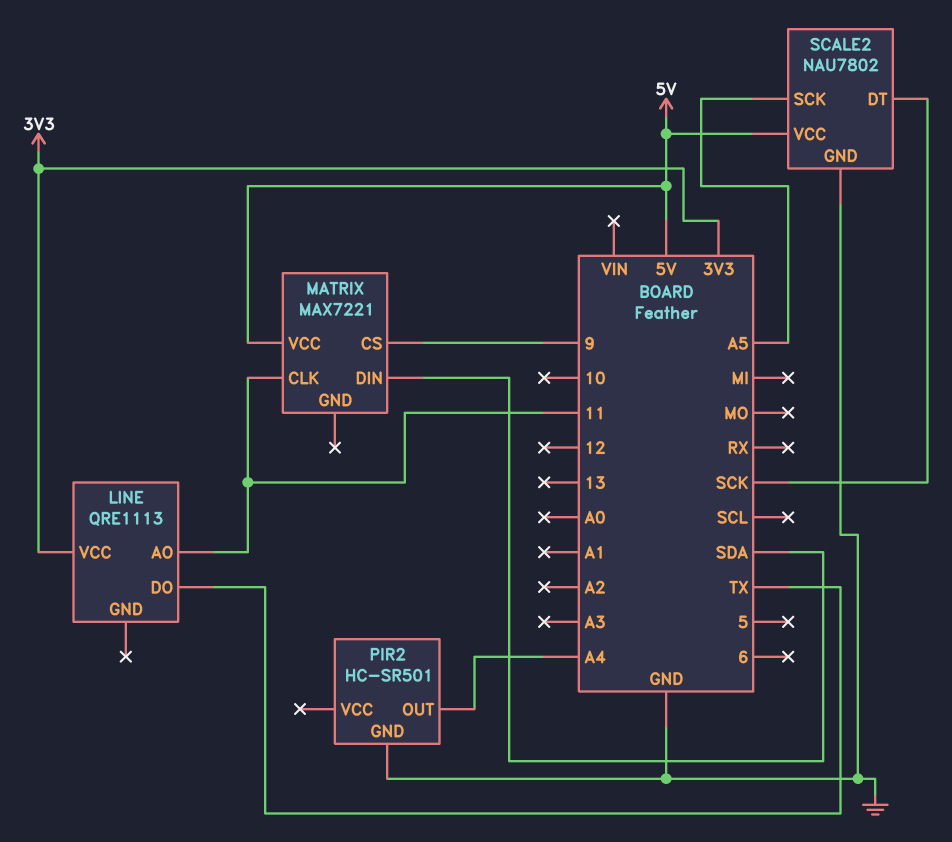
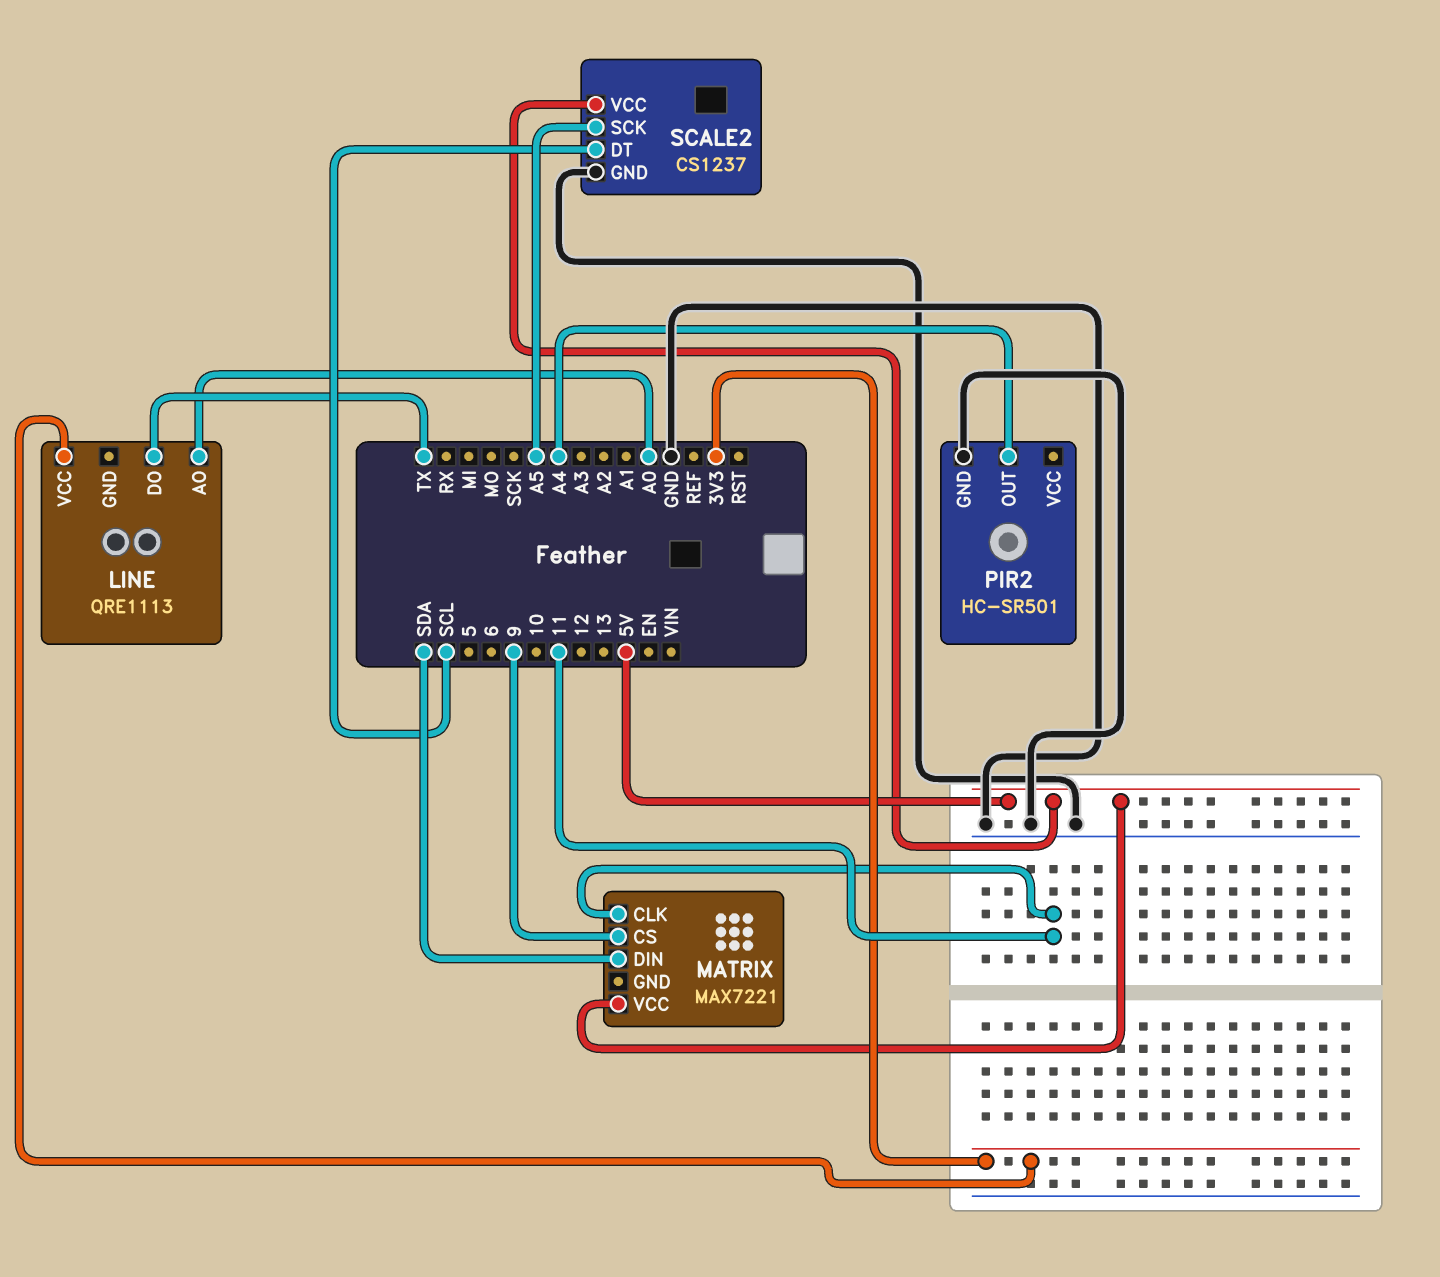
LINE pin AO: 11 -> A0
SCALE2: NAU7802 -> CS1237
SCALE2 pin DT: SCK -> SCL

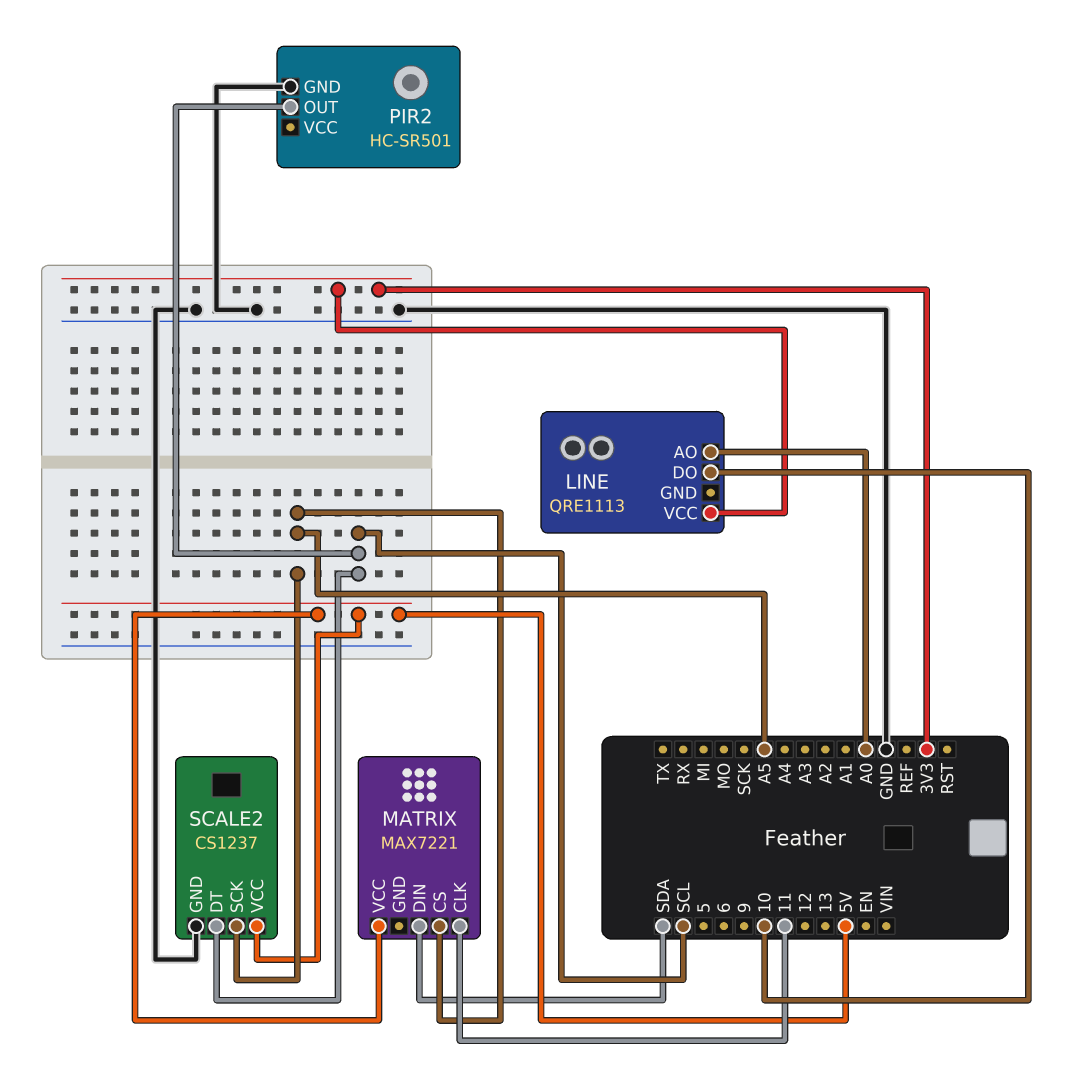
LINE pin DO: TX -> 10
MATRIX pin CS: 9 -> A5
PIR2 pin OUT: A4 -> SCL

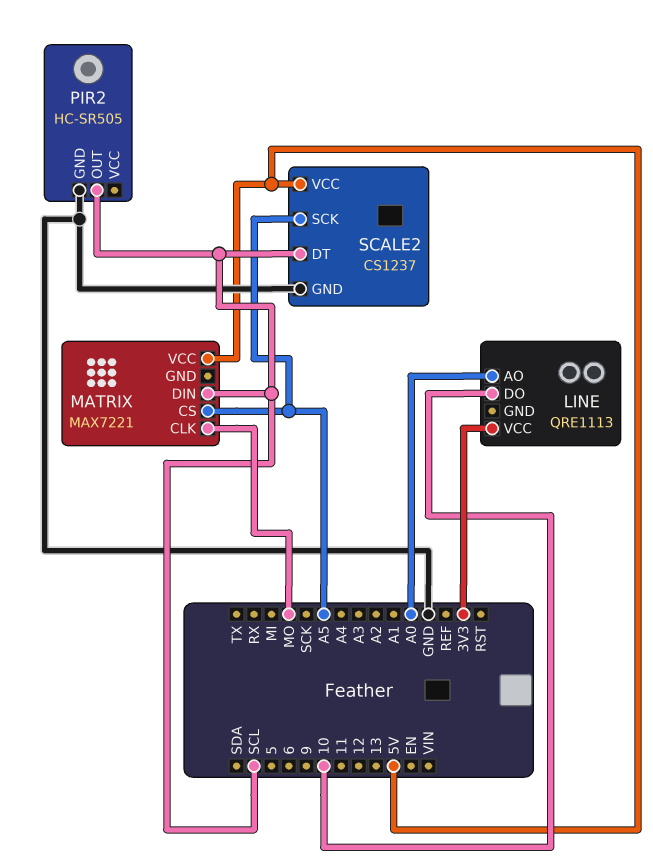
MATRIX pin CLK: 11 -> MO
MATRIX pin DIN: SDA -> SCL
PIR2: HC-SR501 -> HC-SR505

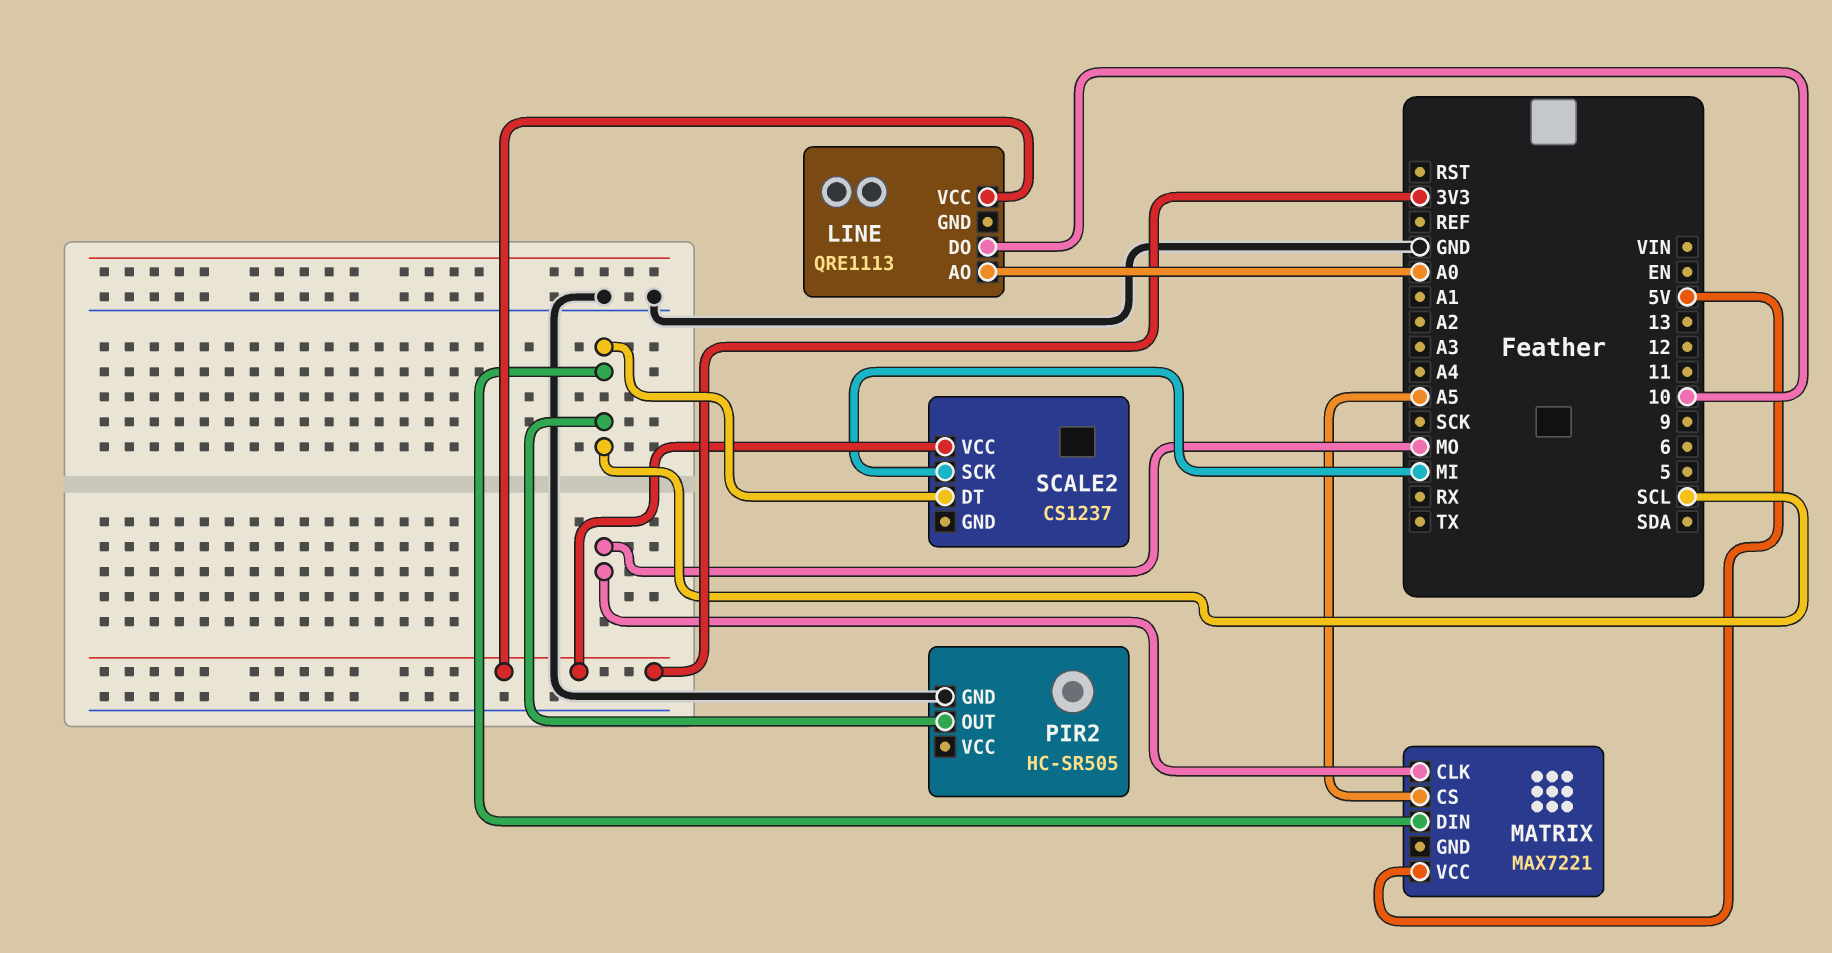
SCALE2 pin GND: GND -> none
SCALE2 pin SCK: A5 -> MI
SCALE2 pin VCC: 5V -> 3V3

